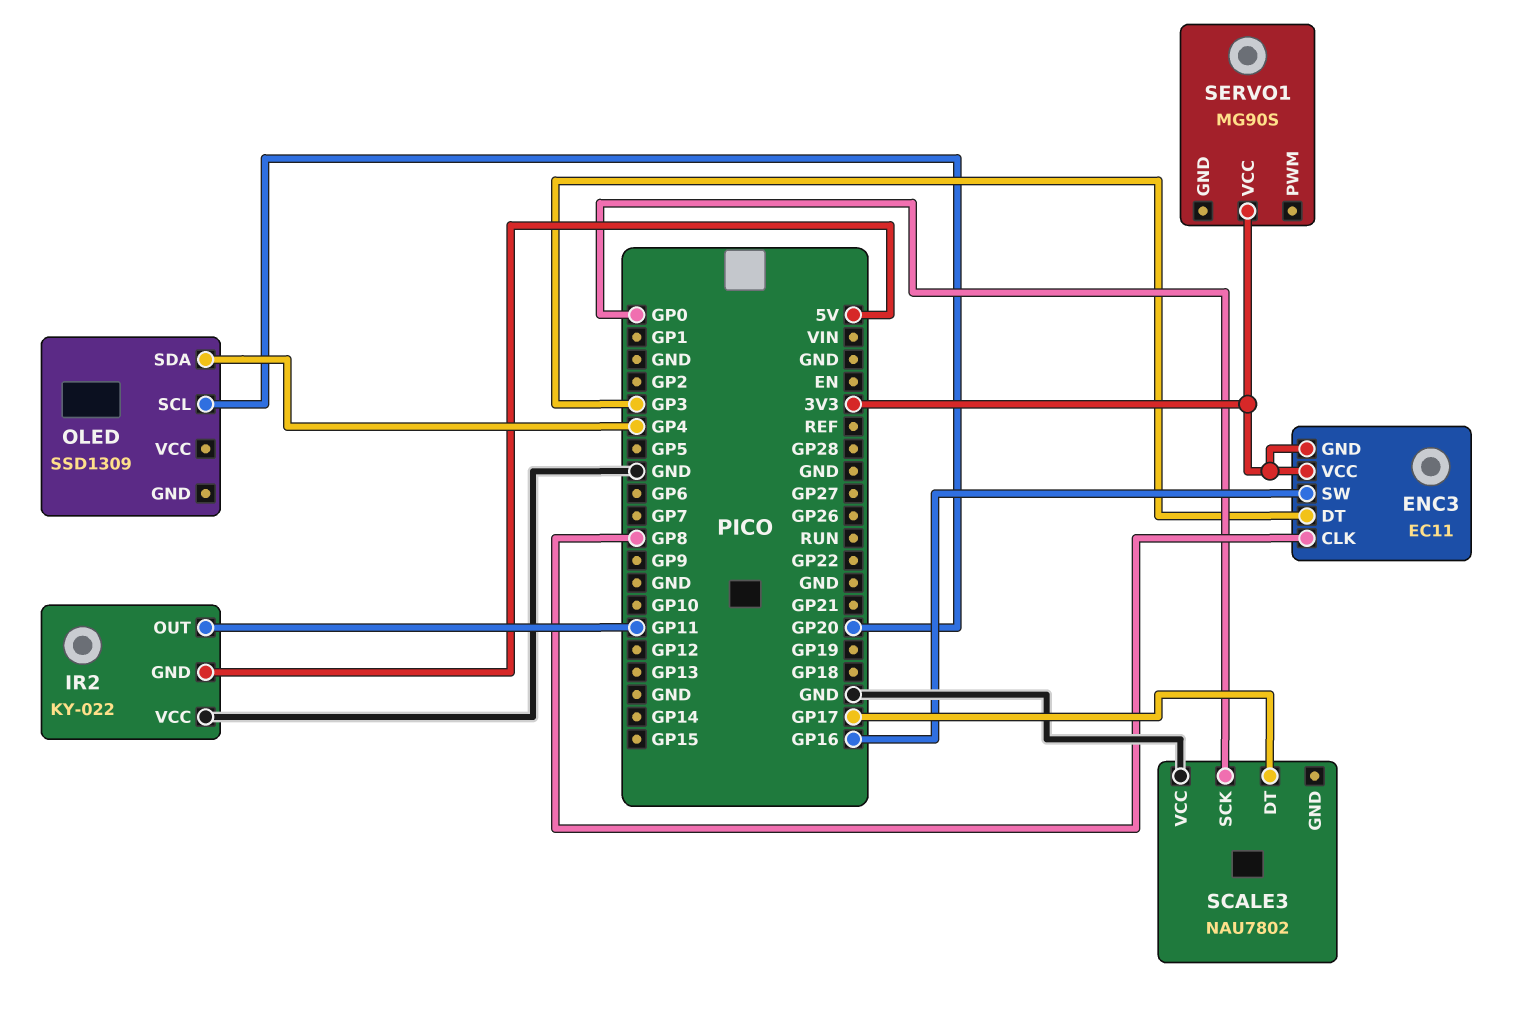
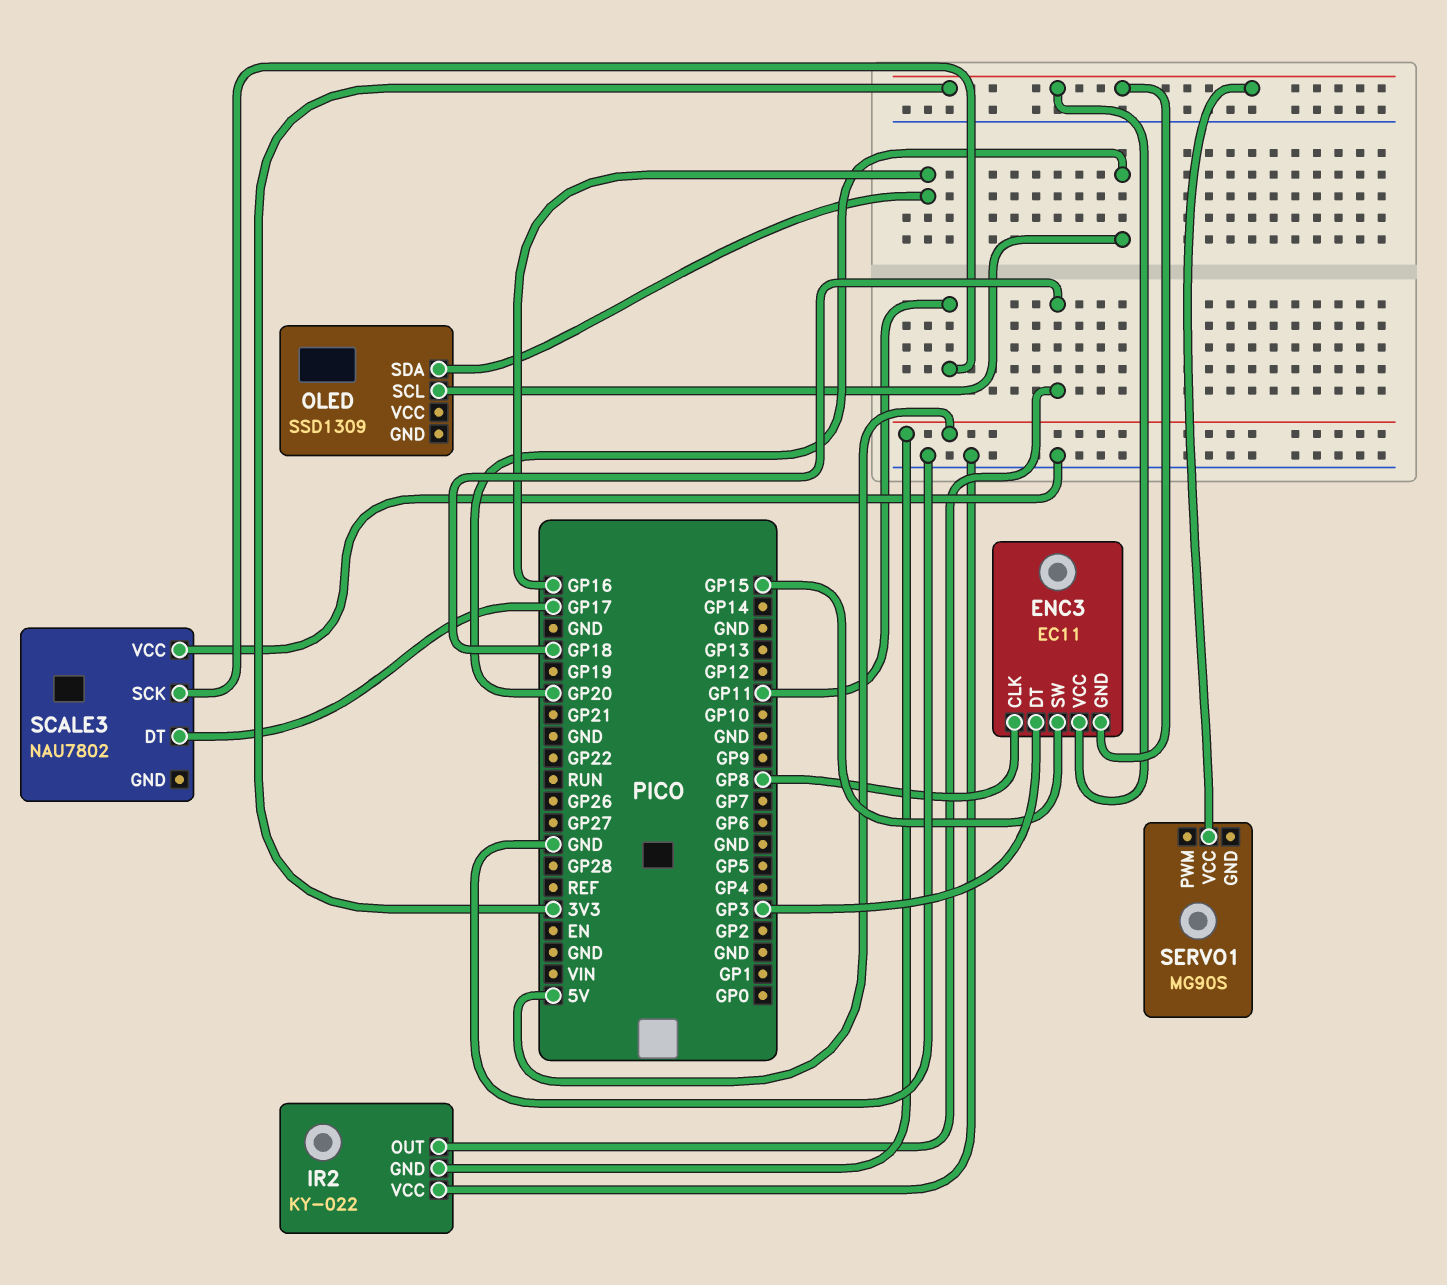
ENC3 pin SW: GP16 -> GP15
IR2 pin OUT: GP11 -> GP18
OLED pin SDA: GP4 -> GP16
SCALE3 pin SCK: GP0 -> GP11

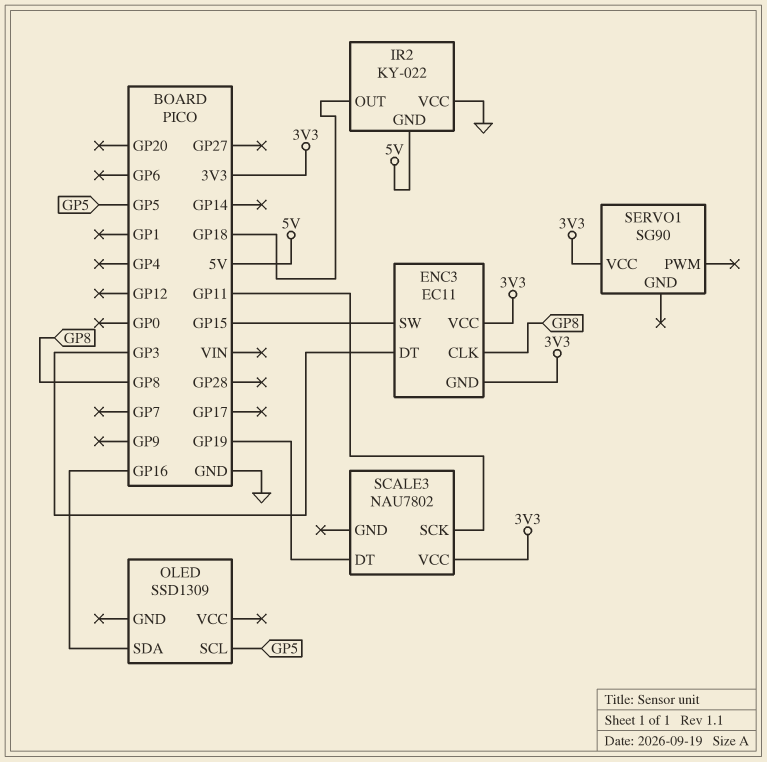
OLED pin SCL: GP20 -> GP5
SCALE3 pin DT: GP17 -> GP19
SCALE3 pin VCC: GND -> 3V3
SERVO1: MG90S -> SG90

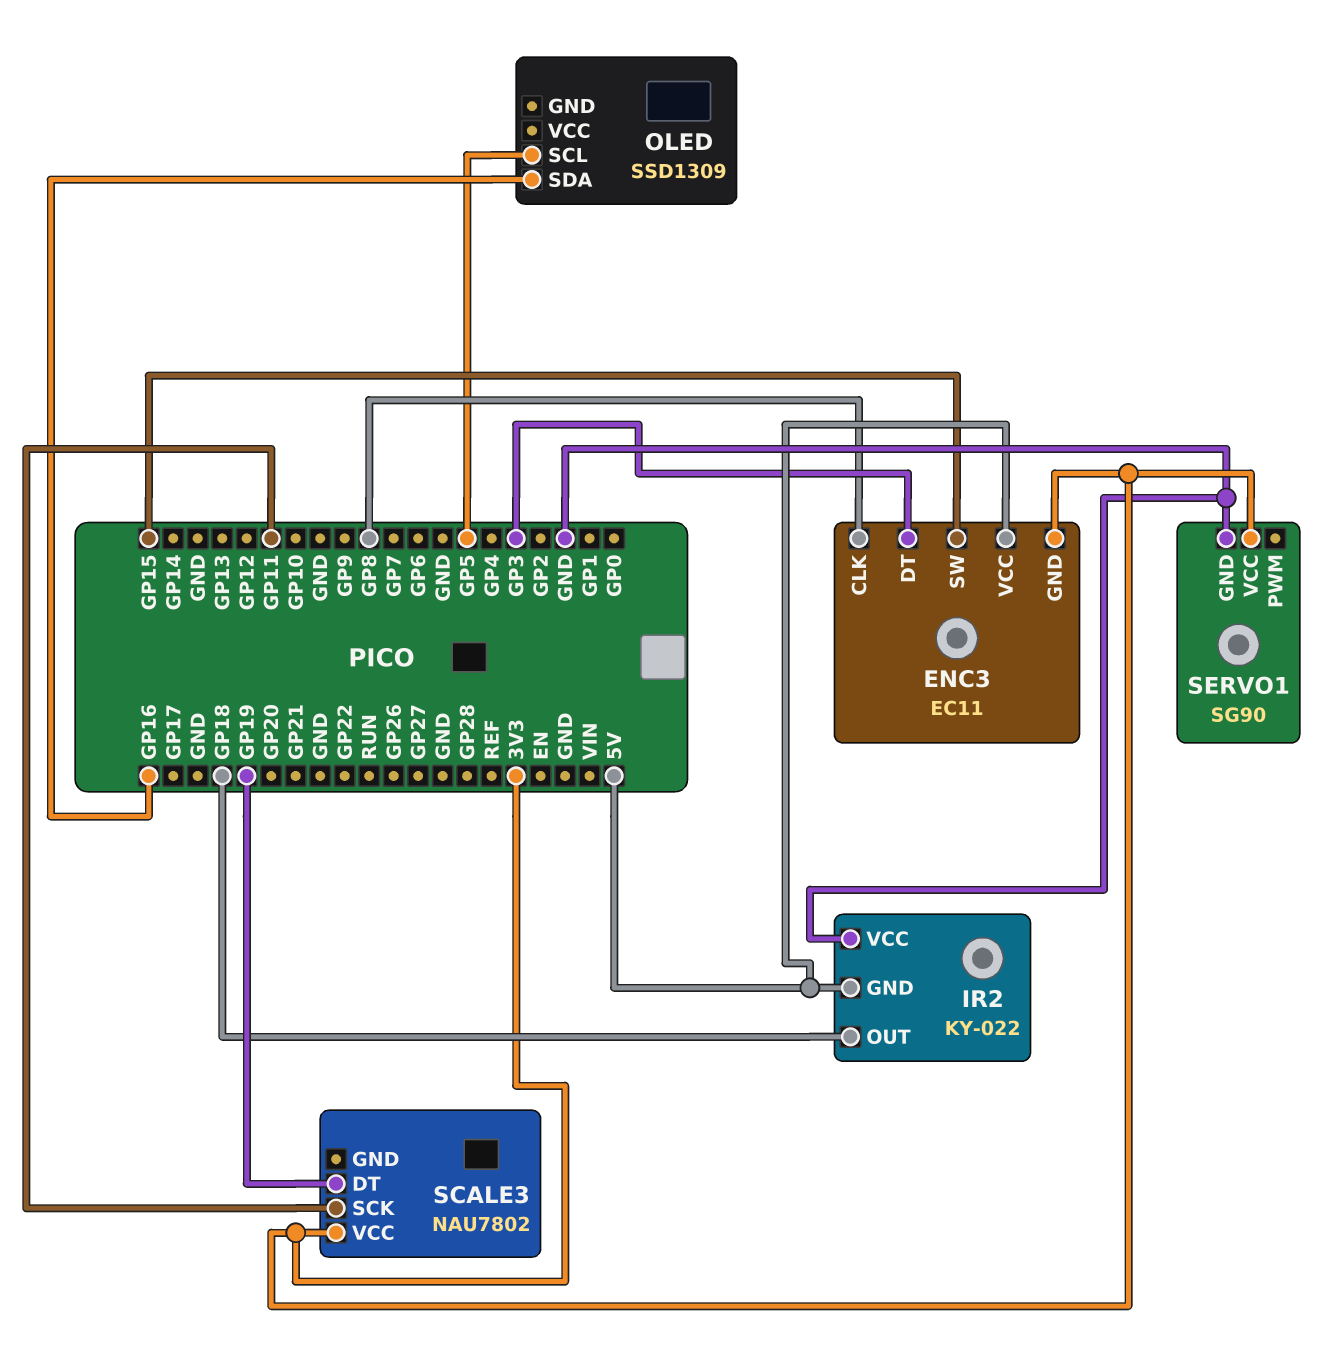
ENC3 pin VCC: 3V3 -> 5V
SERVO1 pin GND: none -> GND

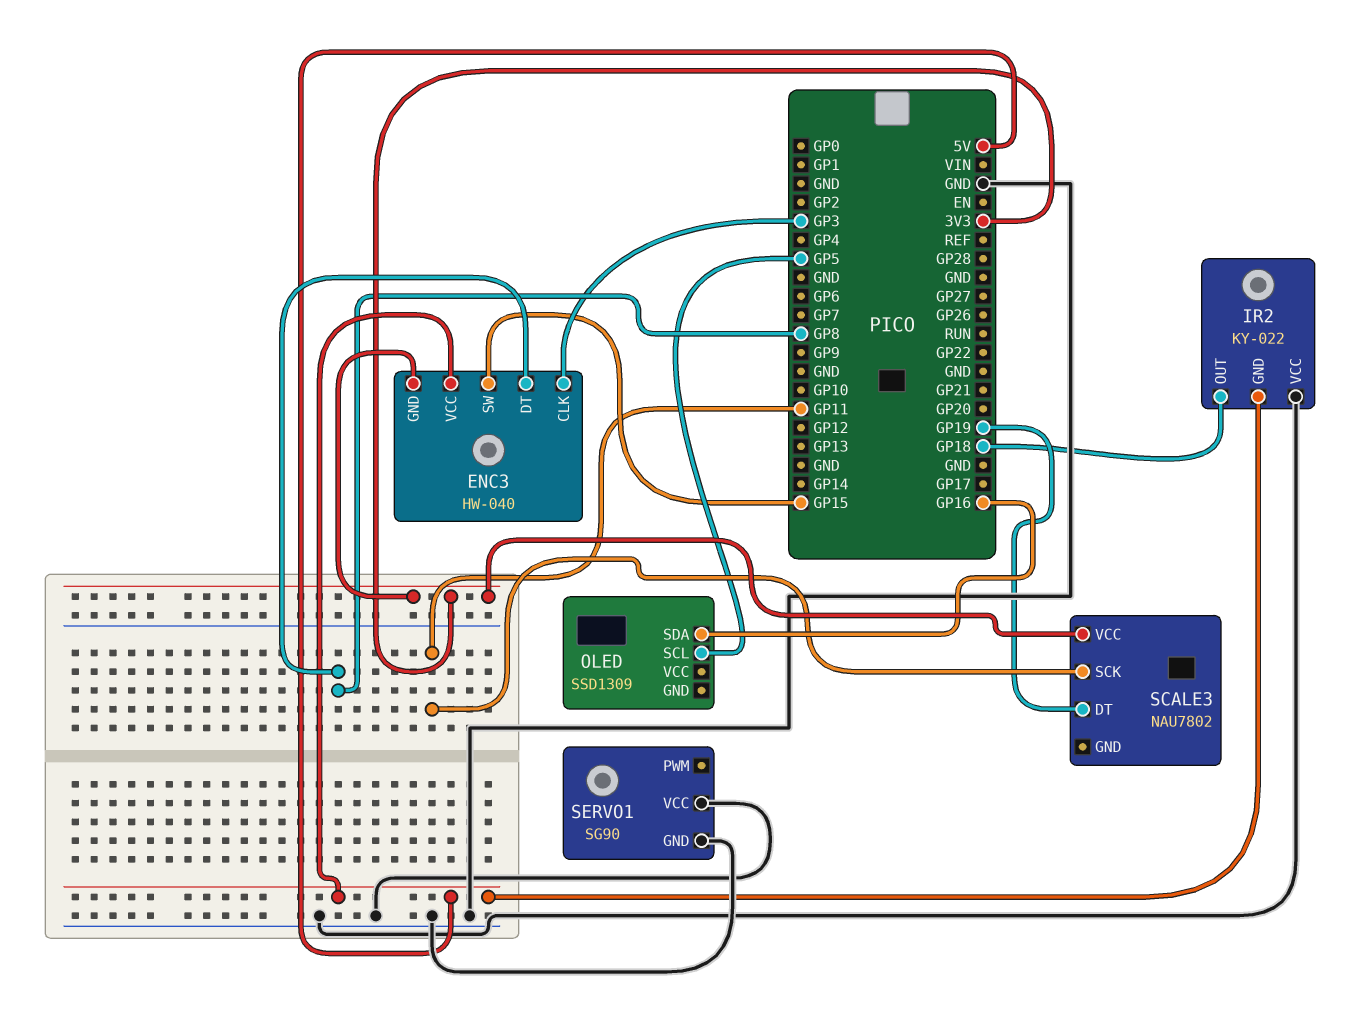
ENC3: EC11 -> HW-040
ENC3 pin CLK: GP8 -> GP3
ENC3 pin DT: GP3 -> GP8
SERVO1 pin VCC: 3V3 -> GND

